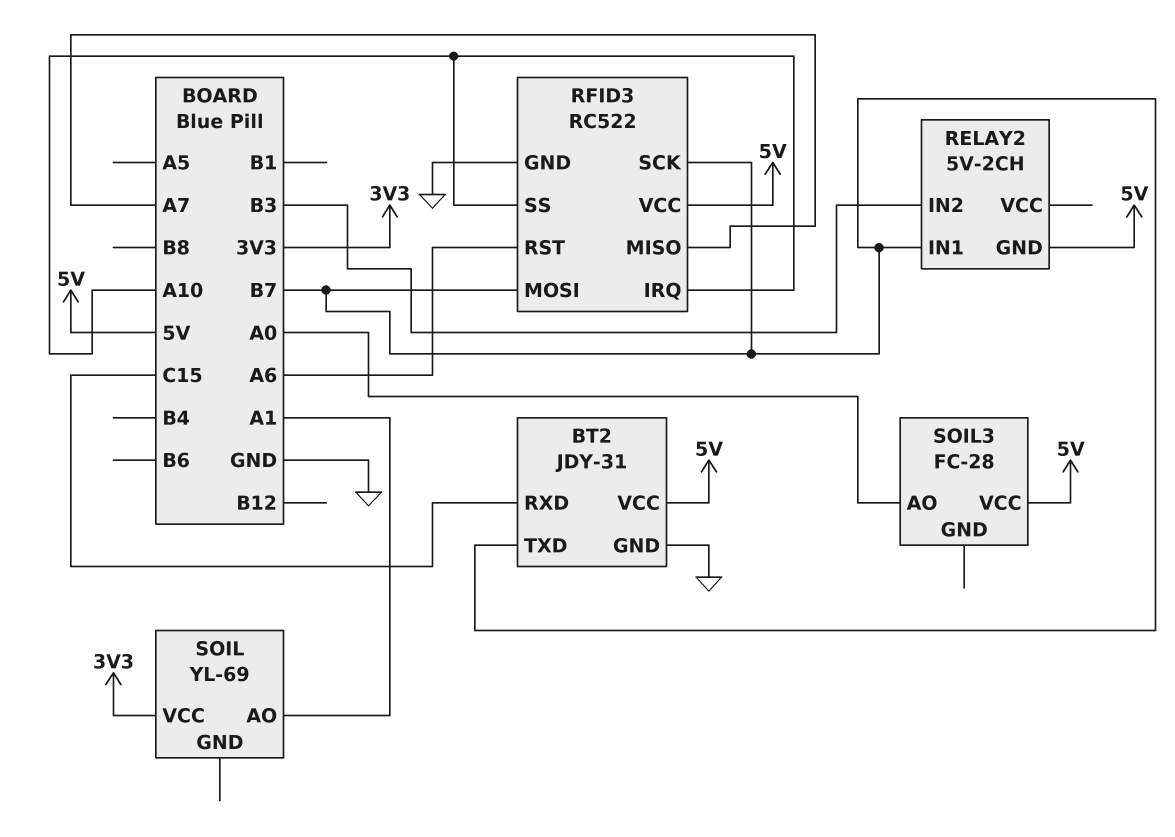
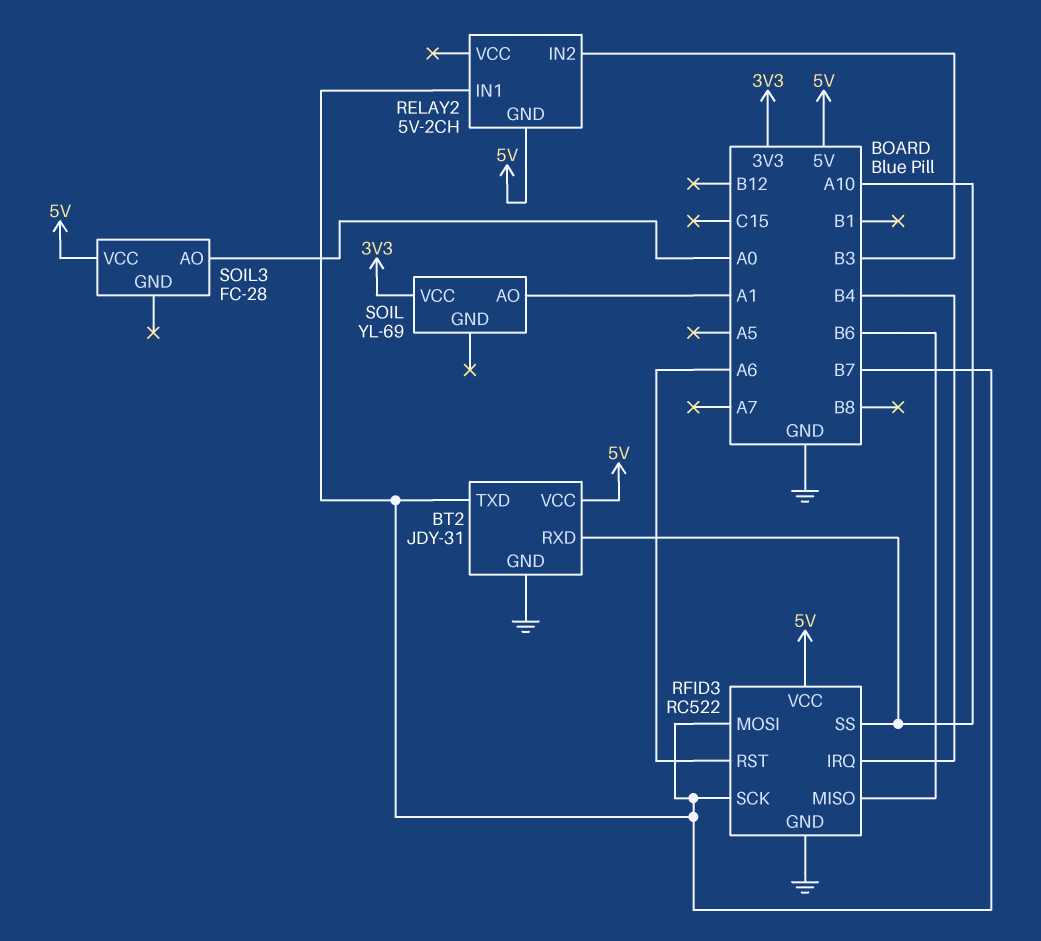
BT2 pin RXD: C15 -> A10
RFID3 pin IRQ: A10 -> B4
RFID3 pin MISO: A7 -> B6

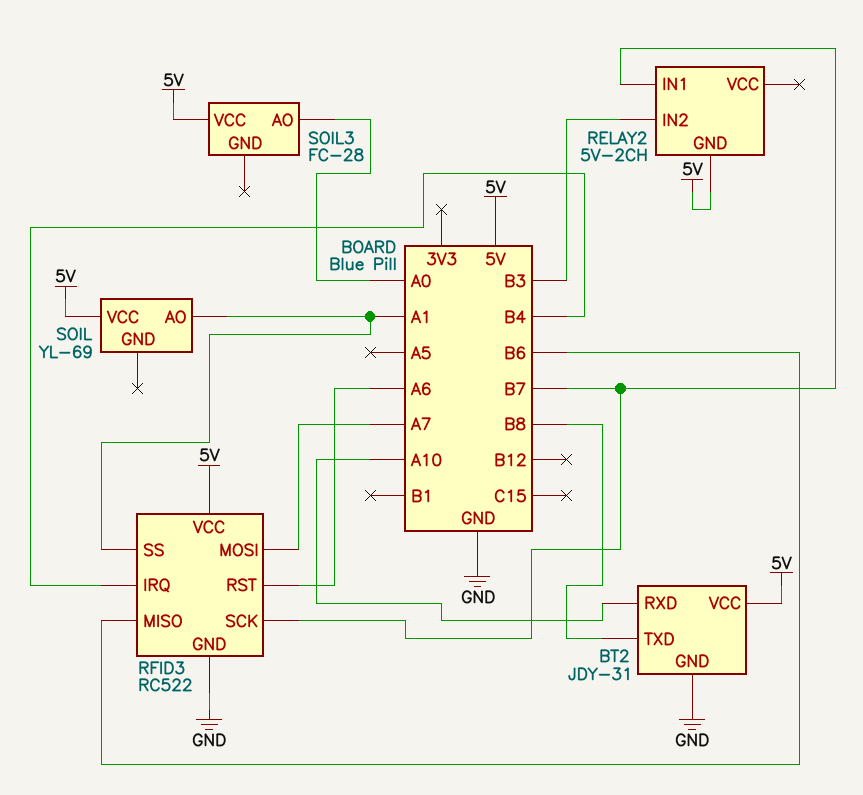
BT2 pin TXD: B7 -> B8
RFID3 pin MOSI: B7 -> A7
RFID3 pin SS: A10 -> A1
SOIL pin VCC: 3V3 -> 5V

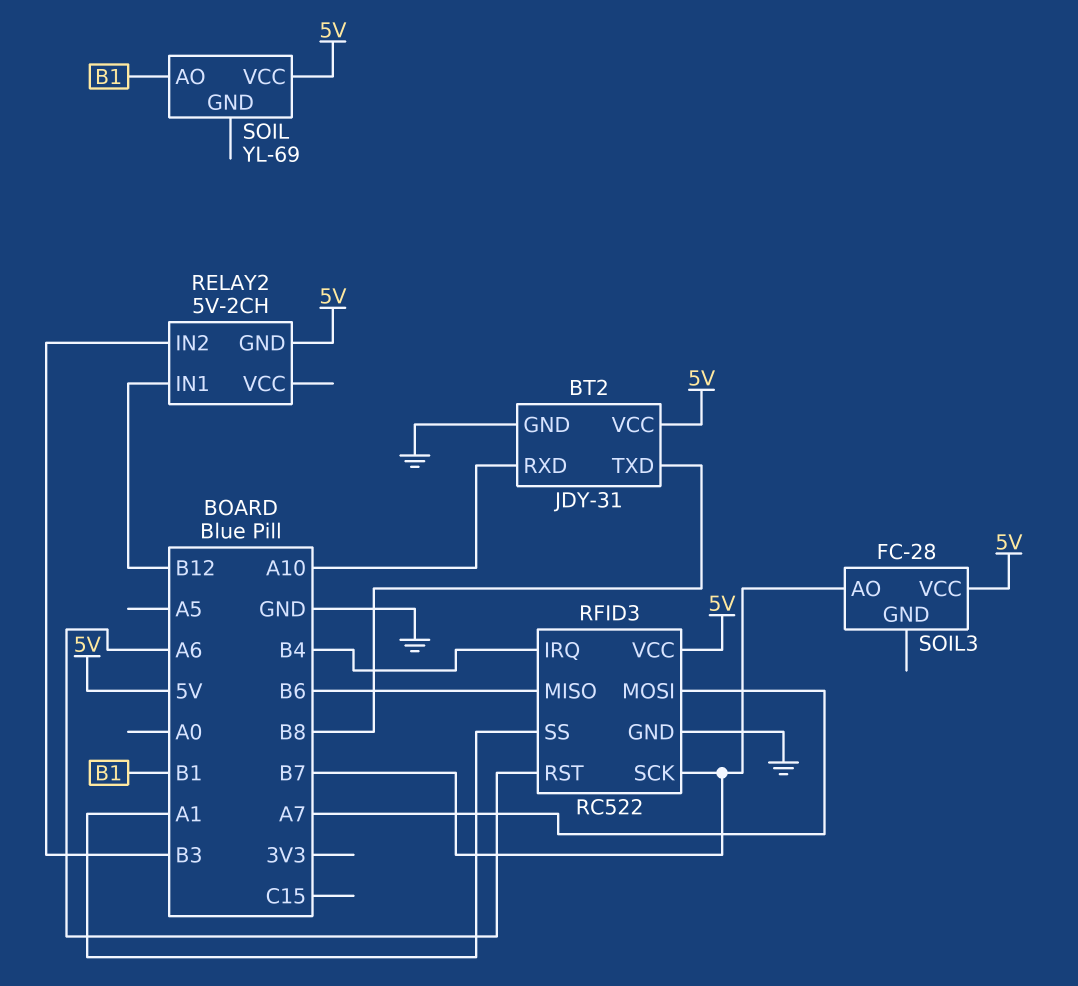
RELAY2 pin IN1: B7 -> B12
SOIL pin AO: A1 -> B1
SOIL3 pin AO: A0 -> B7

